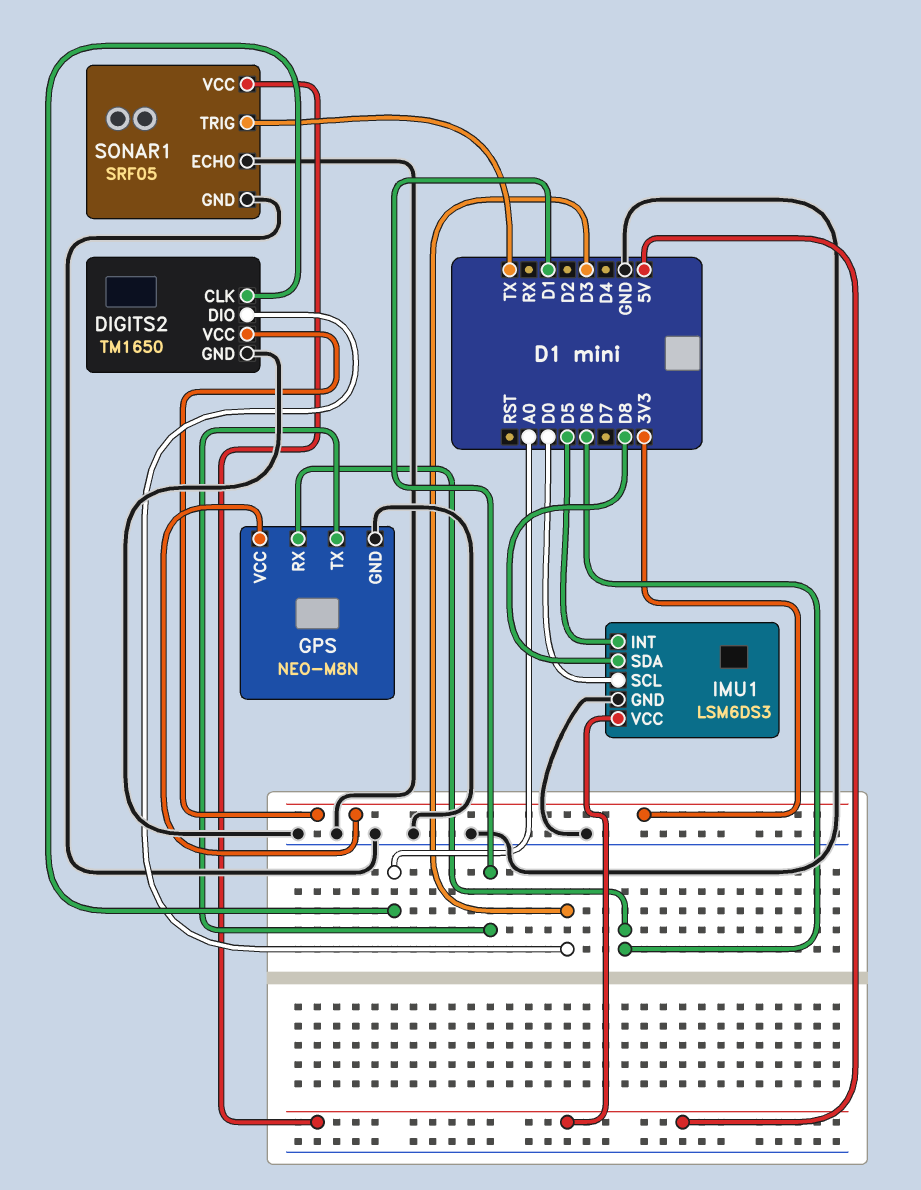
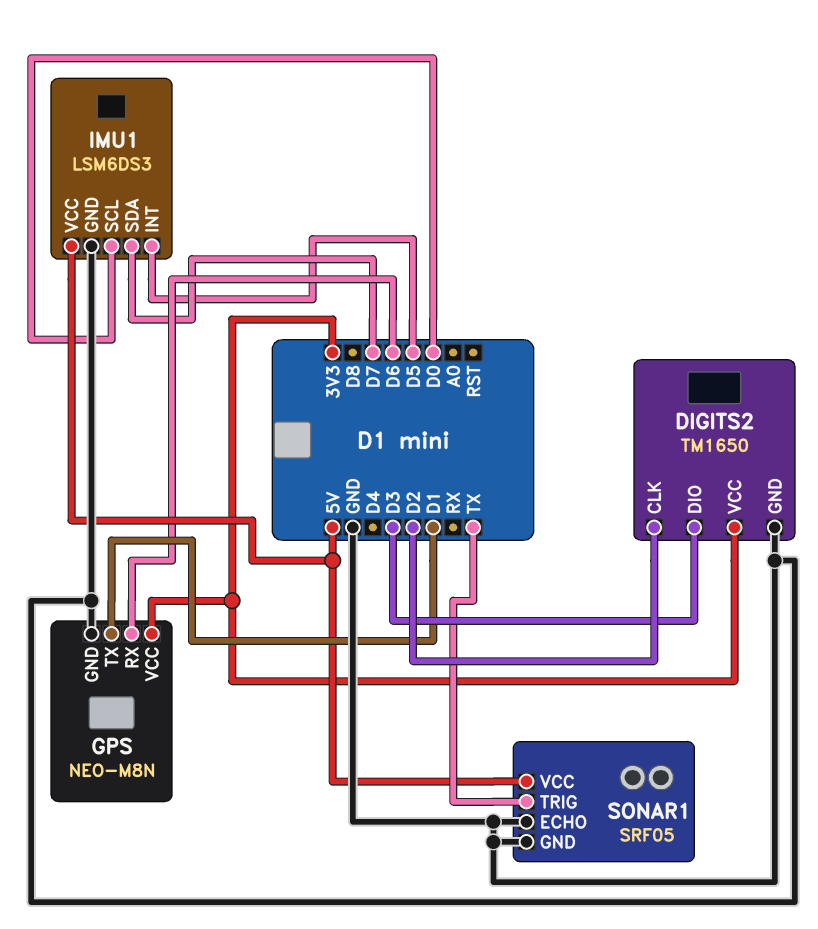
DIGITS2 pin CLK: A0 -> D2
IMU1 pin SDA: D8 -> D7

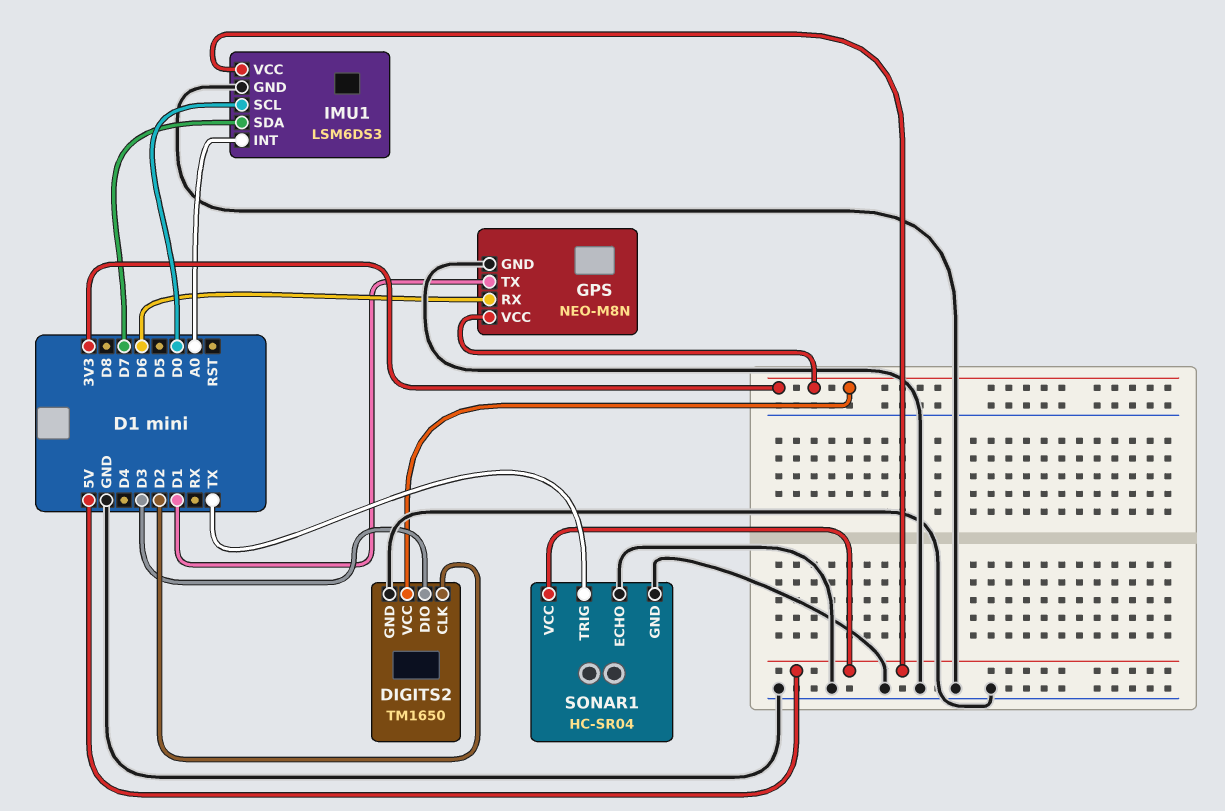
IMU1 pin INT: D5 -> A0
SONAR1: SRF05 -> HC-SR04

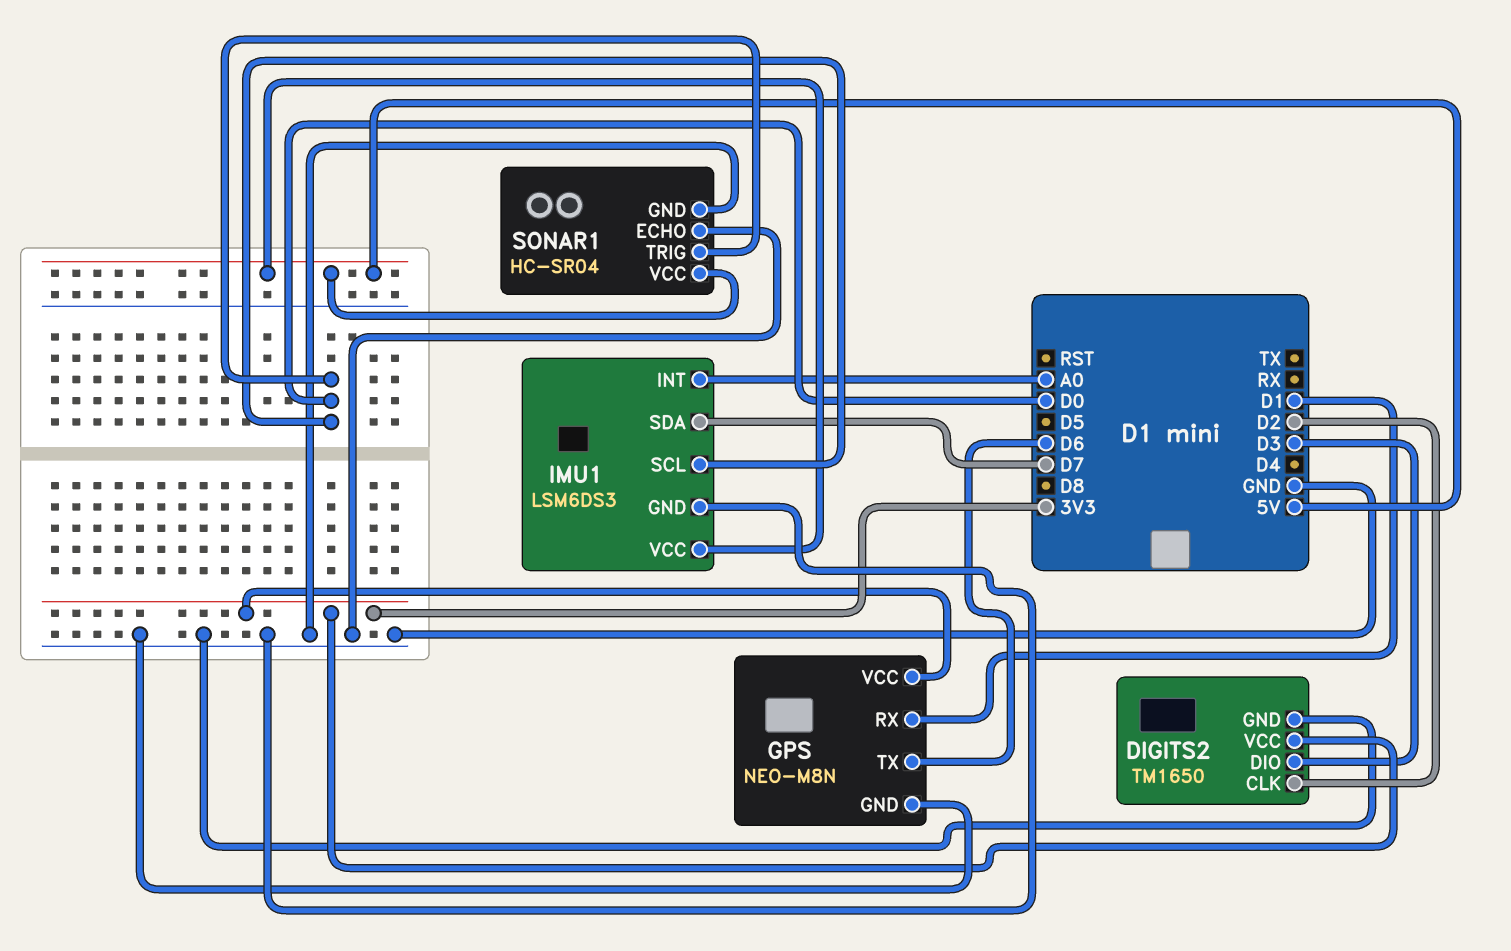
GPS pin RX: D6 -> D1
GPS pin TX: D1 -> D6
SONAR1 pin TRIG: TX -> D0

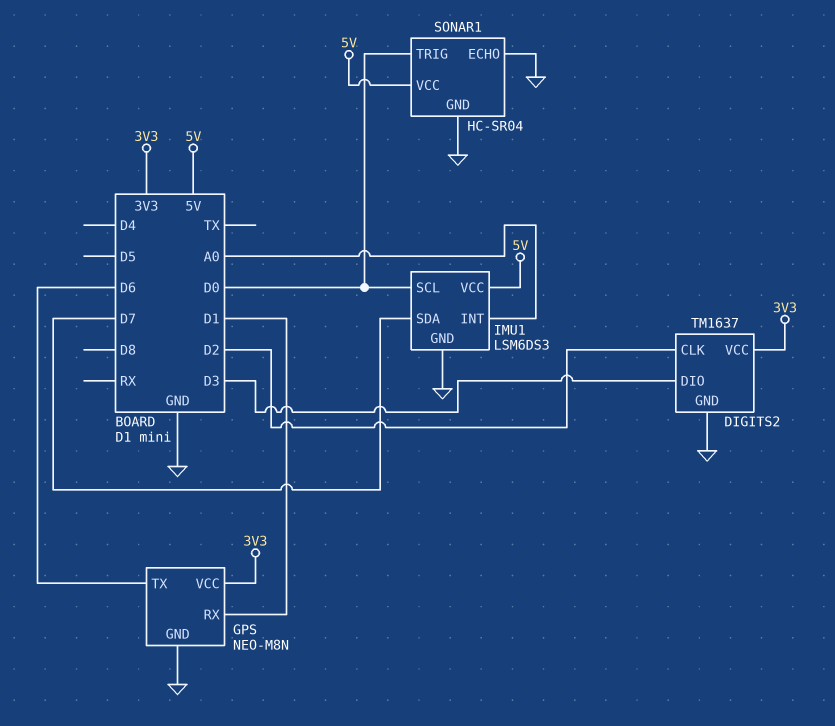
DIGITS2: TM1650 -> TM1637

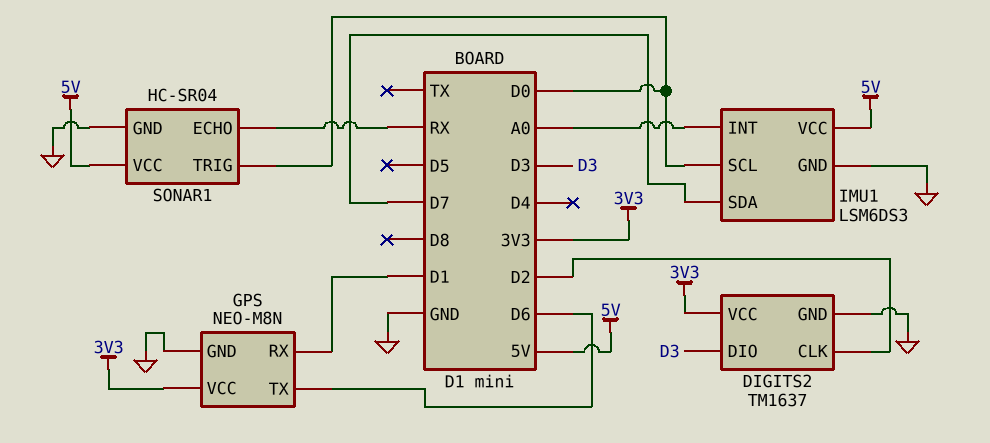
SONAR1 pin ECHO: GND -> RX

